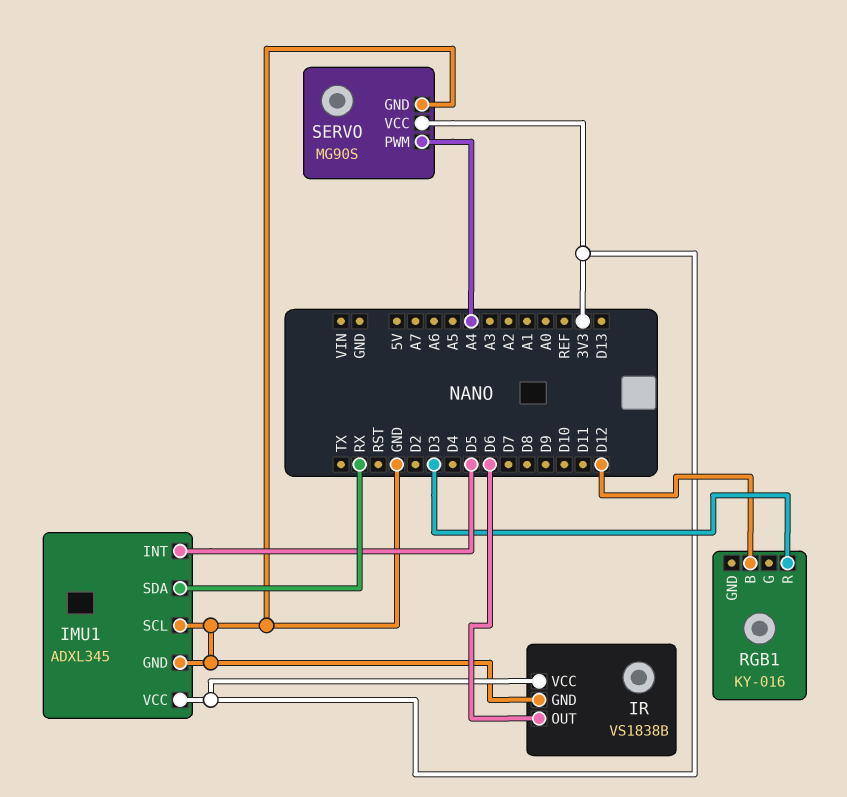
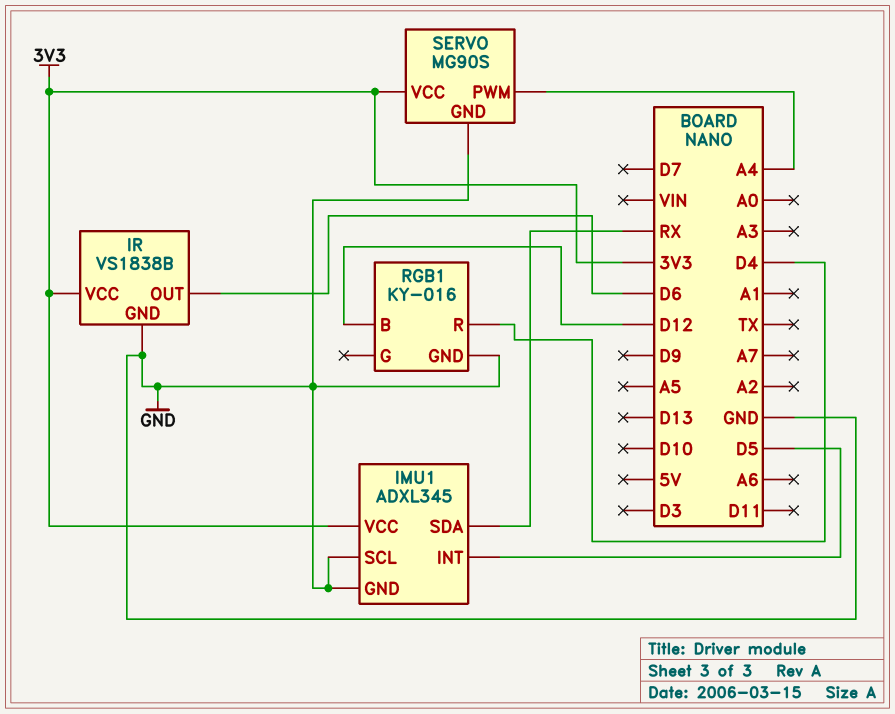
RGB1 pin GND: none -> GND
RGB1 pin R: D3 -> D4

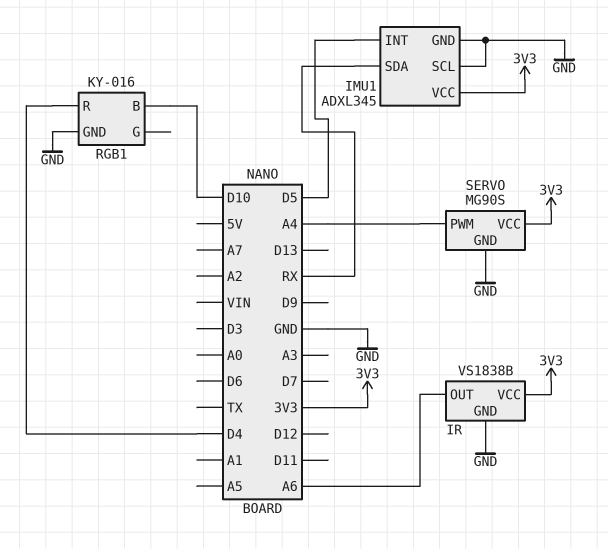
IR pin OUT: D6 -> A6
RGB1 pin B: D12 -> D10

